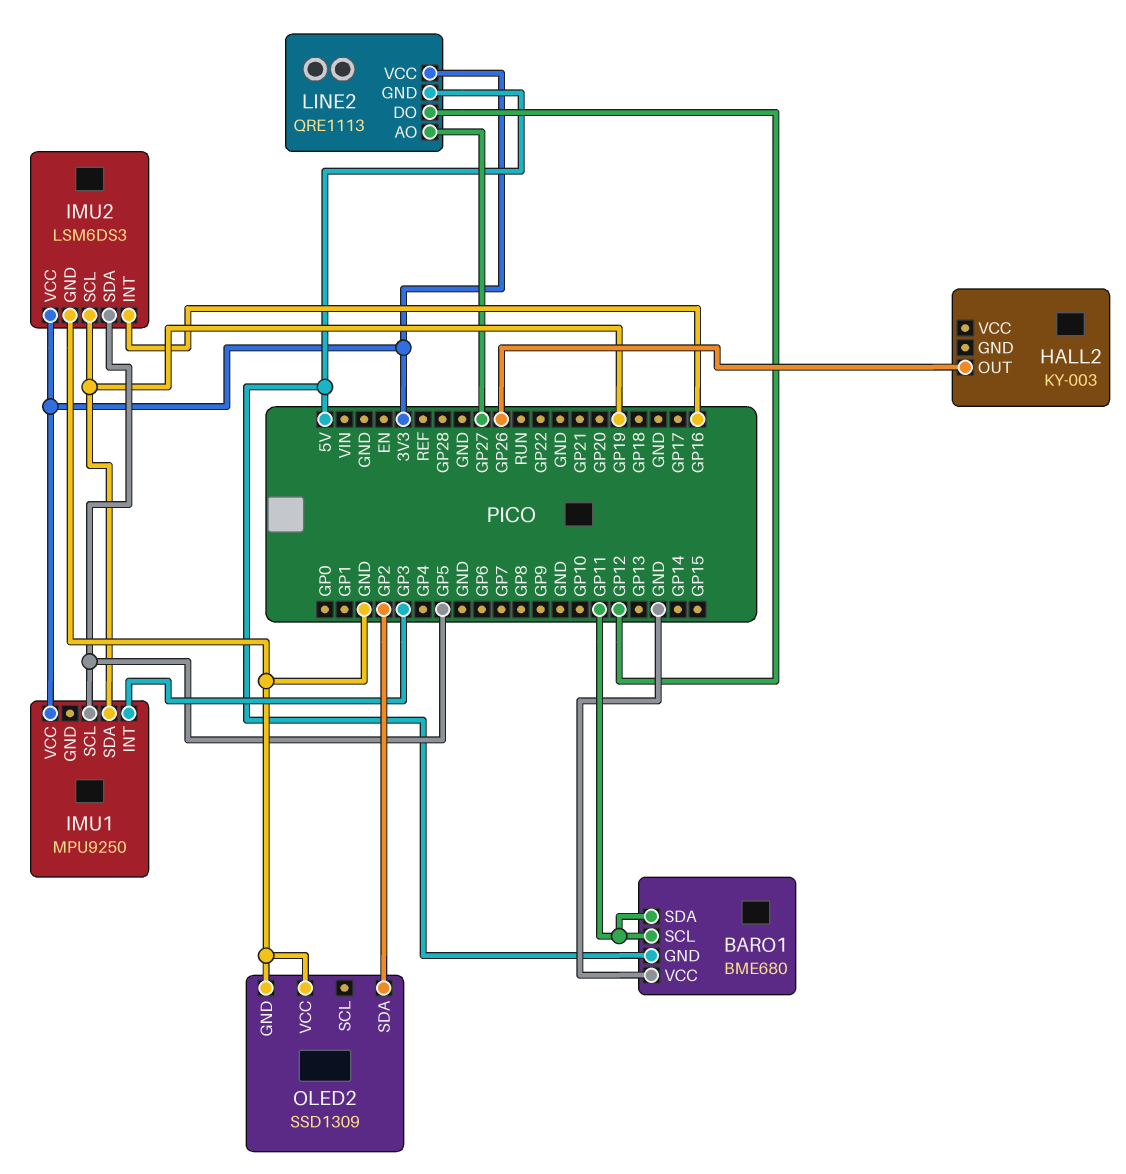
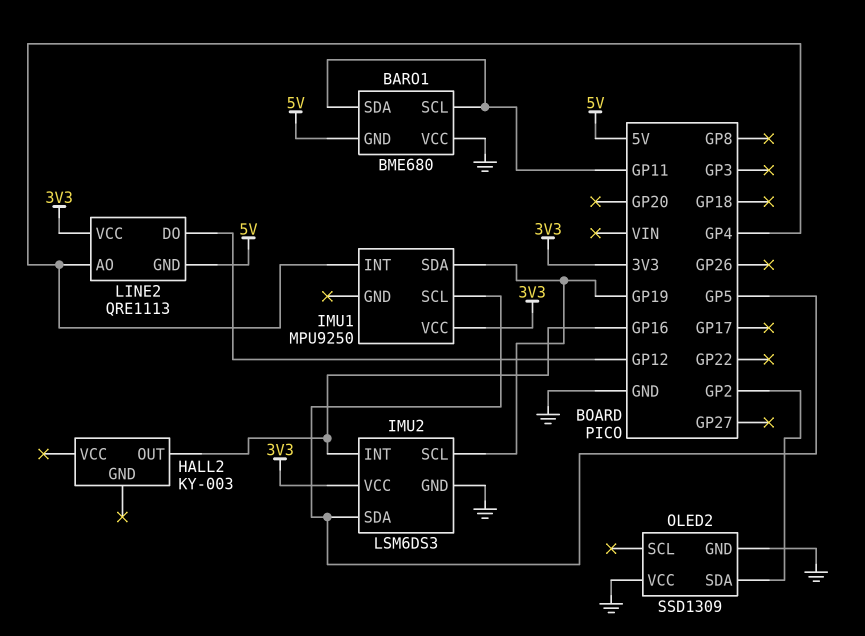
HALL2 pin OUT: GP26 -> GP16
IMU1 pin INT: GP3 -> GP4
LINE2 pin AO: GP27 -> GP4

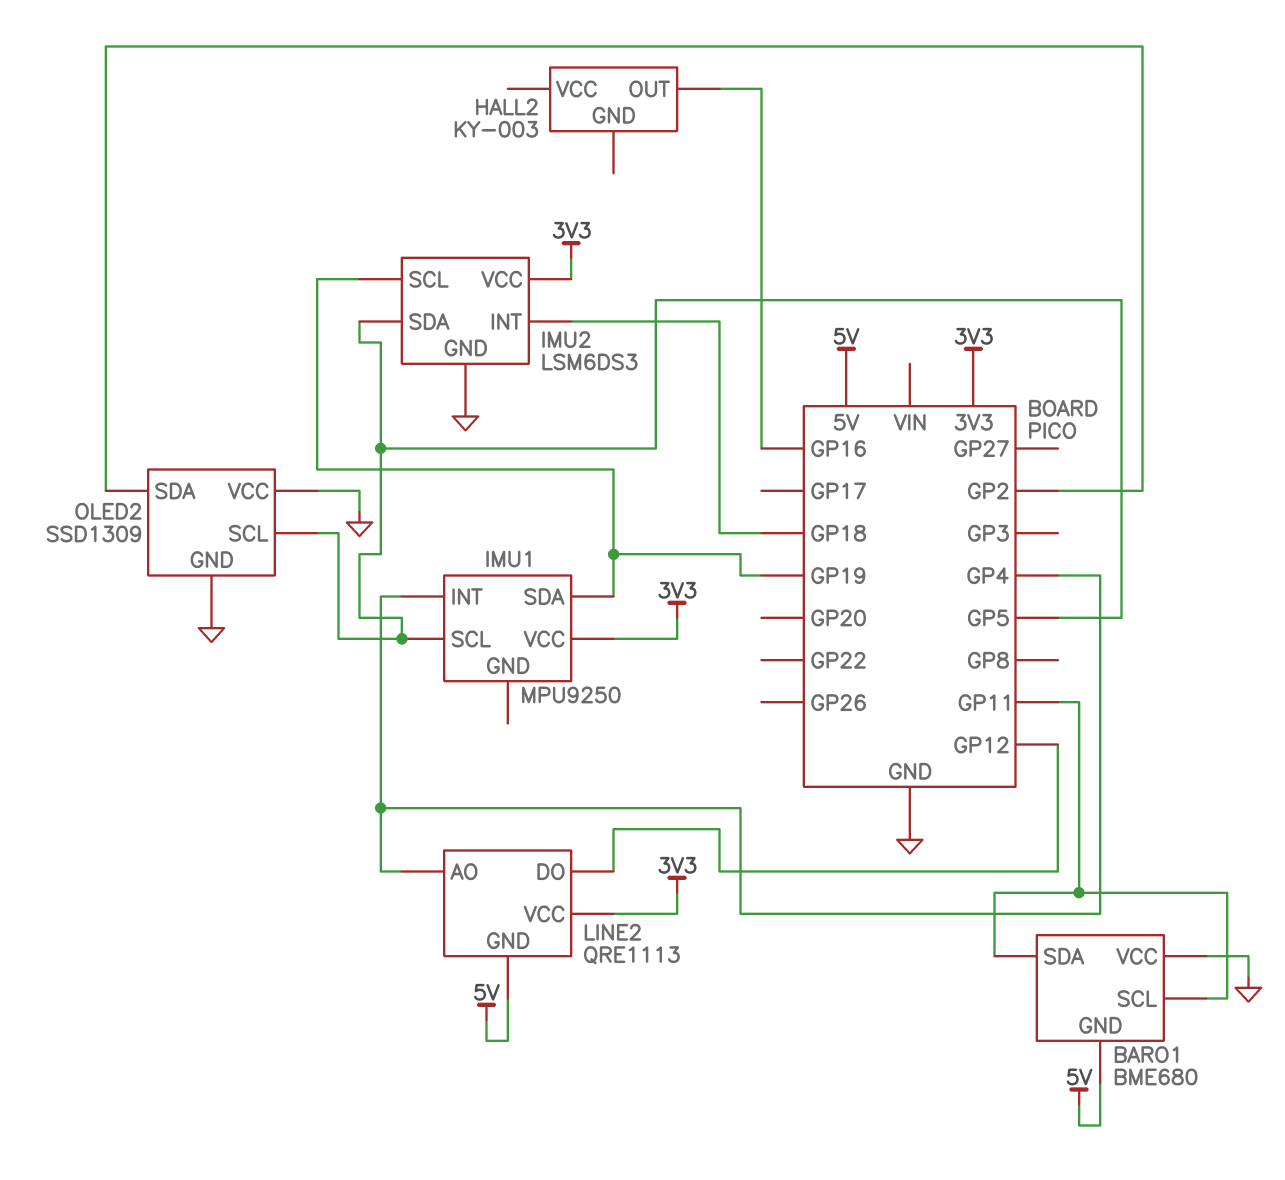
IMU2 pin INT: GP16 -> GP18
OLED2 pin SCL: none -> GP5

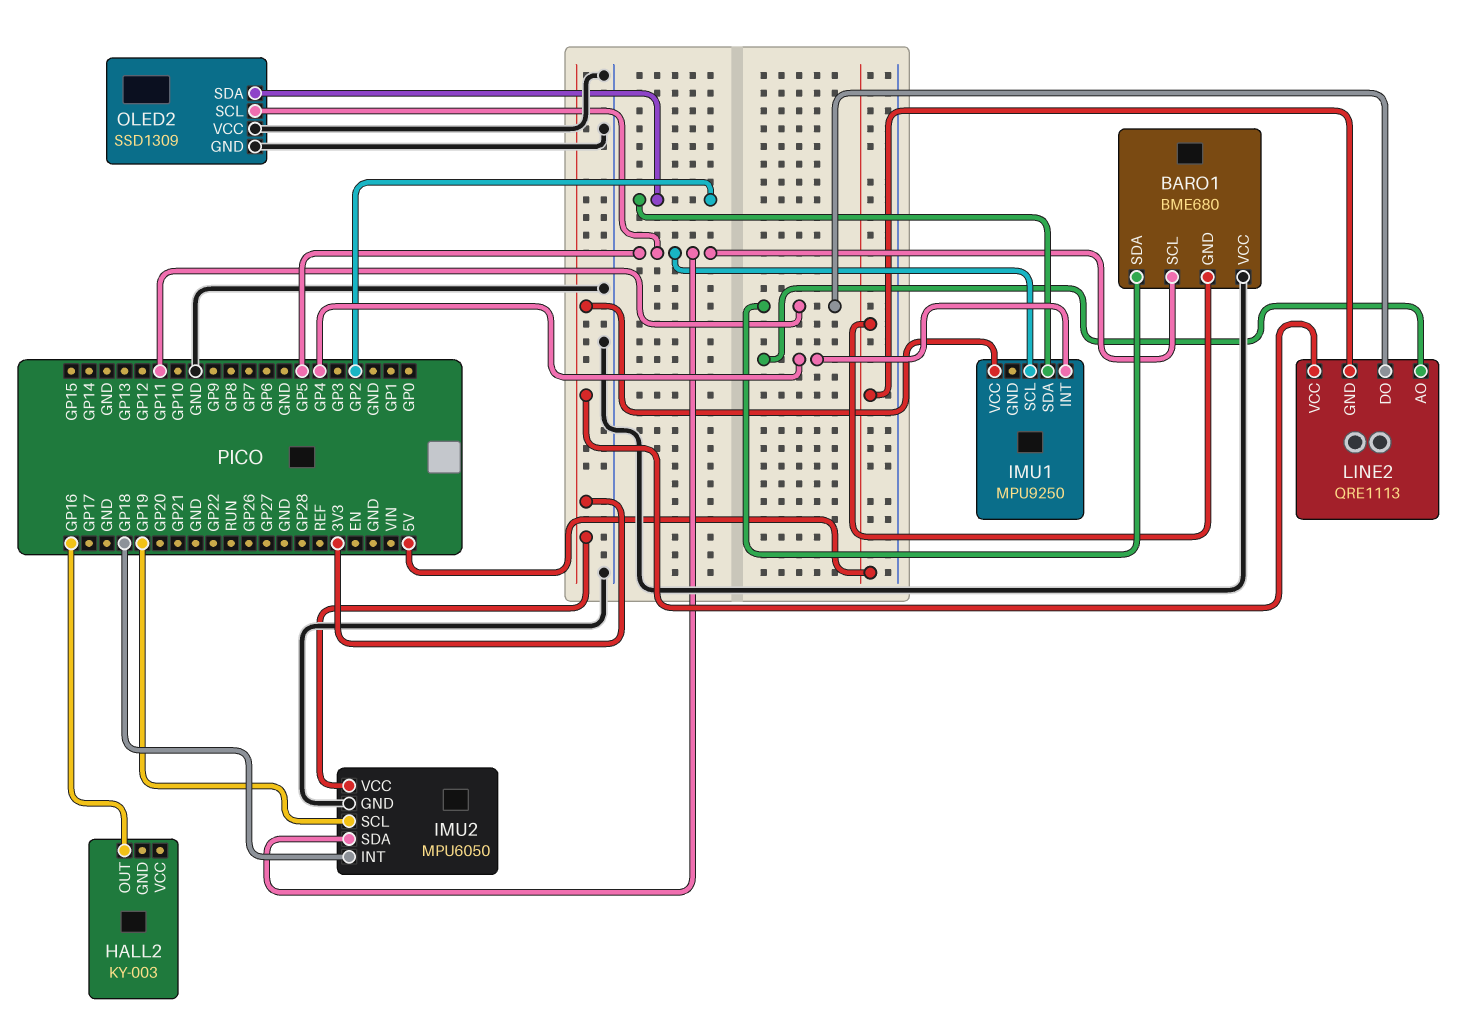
BARO1 pin SCL: GP11 -> GP5
IMU1 pin SDA: GP19 -> GP2
IMU2: LSM6DS3 -> MPU6050
LINE2 pin DO: GP12 -> GP11

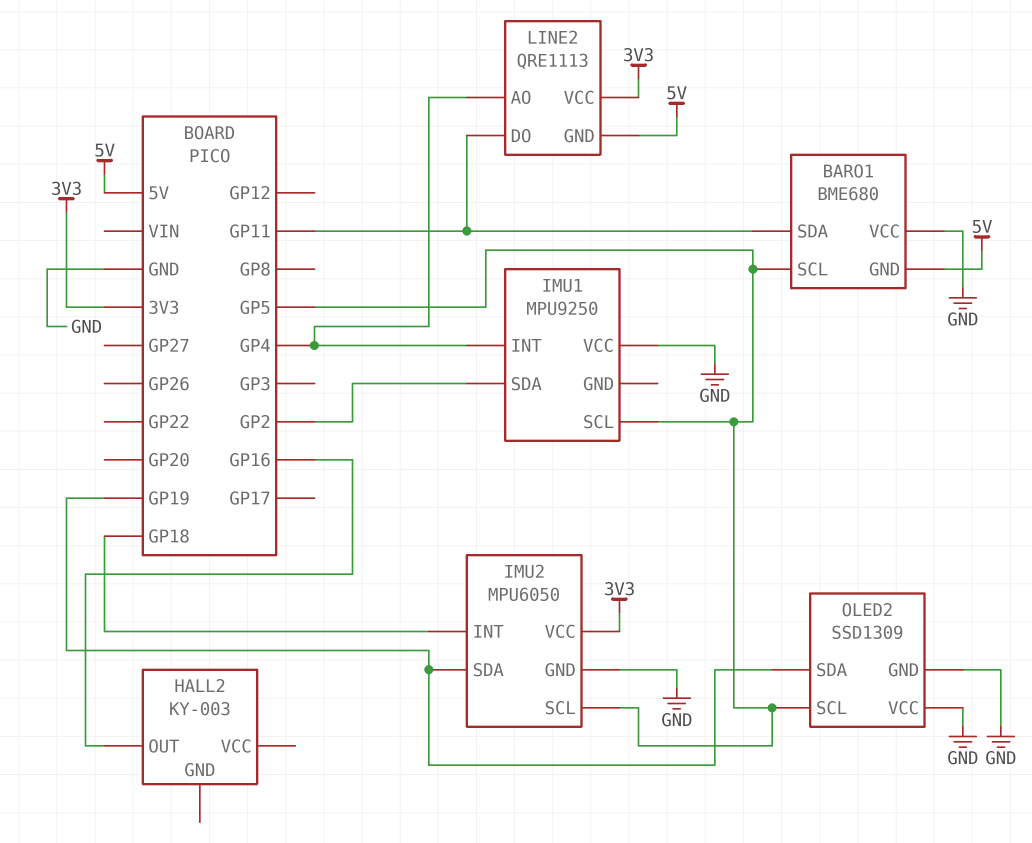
IMU1 pin VCC: 3V3 -> GND
IMU2 pin SCL: GP19 -> GP5
IMU2 pin SDA: GP5 -> GP19
OLED2 pin SDA: GP2 -> GP19

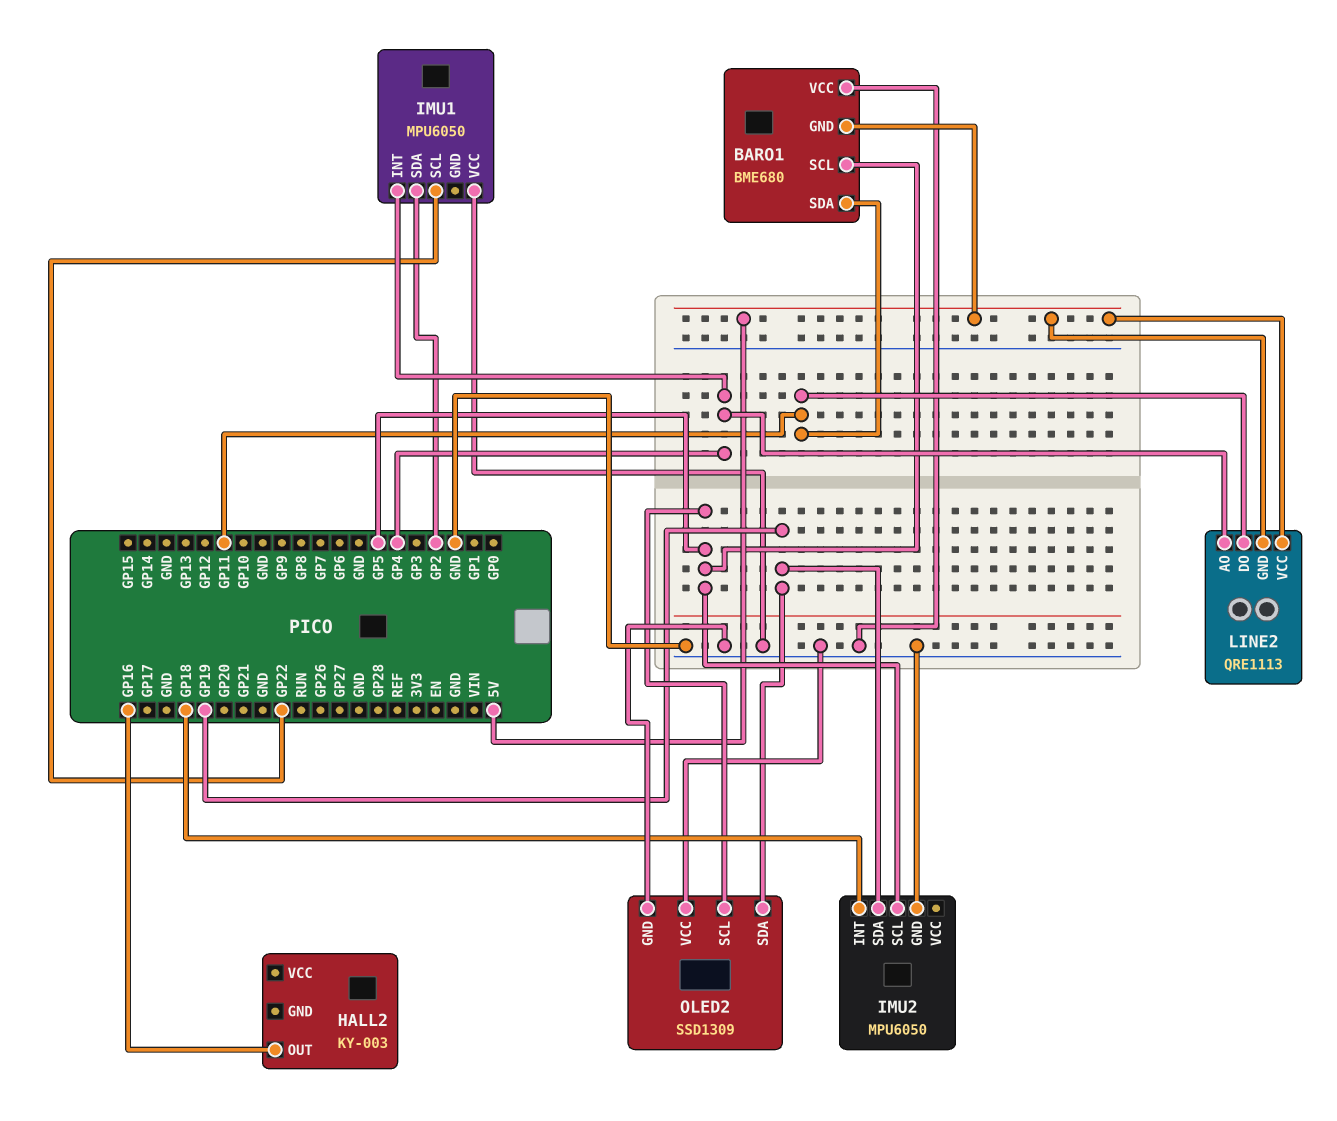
IMU1: MPU9250 -> MPU6050
IMU1 pin SCL: GP5 -> GP22
IMU2 pin VCC: 3V3 -> none
LINE2 pin VCC: 3V3 -> 5V

